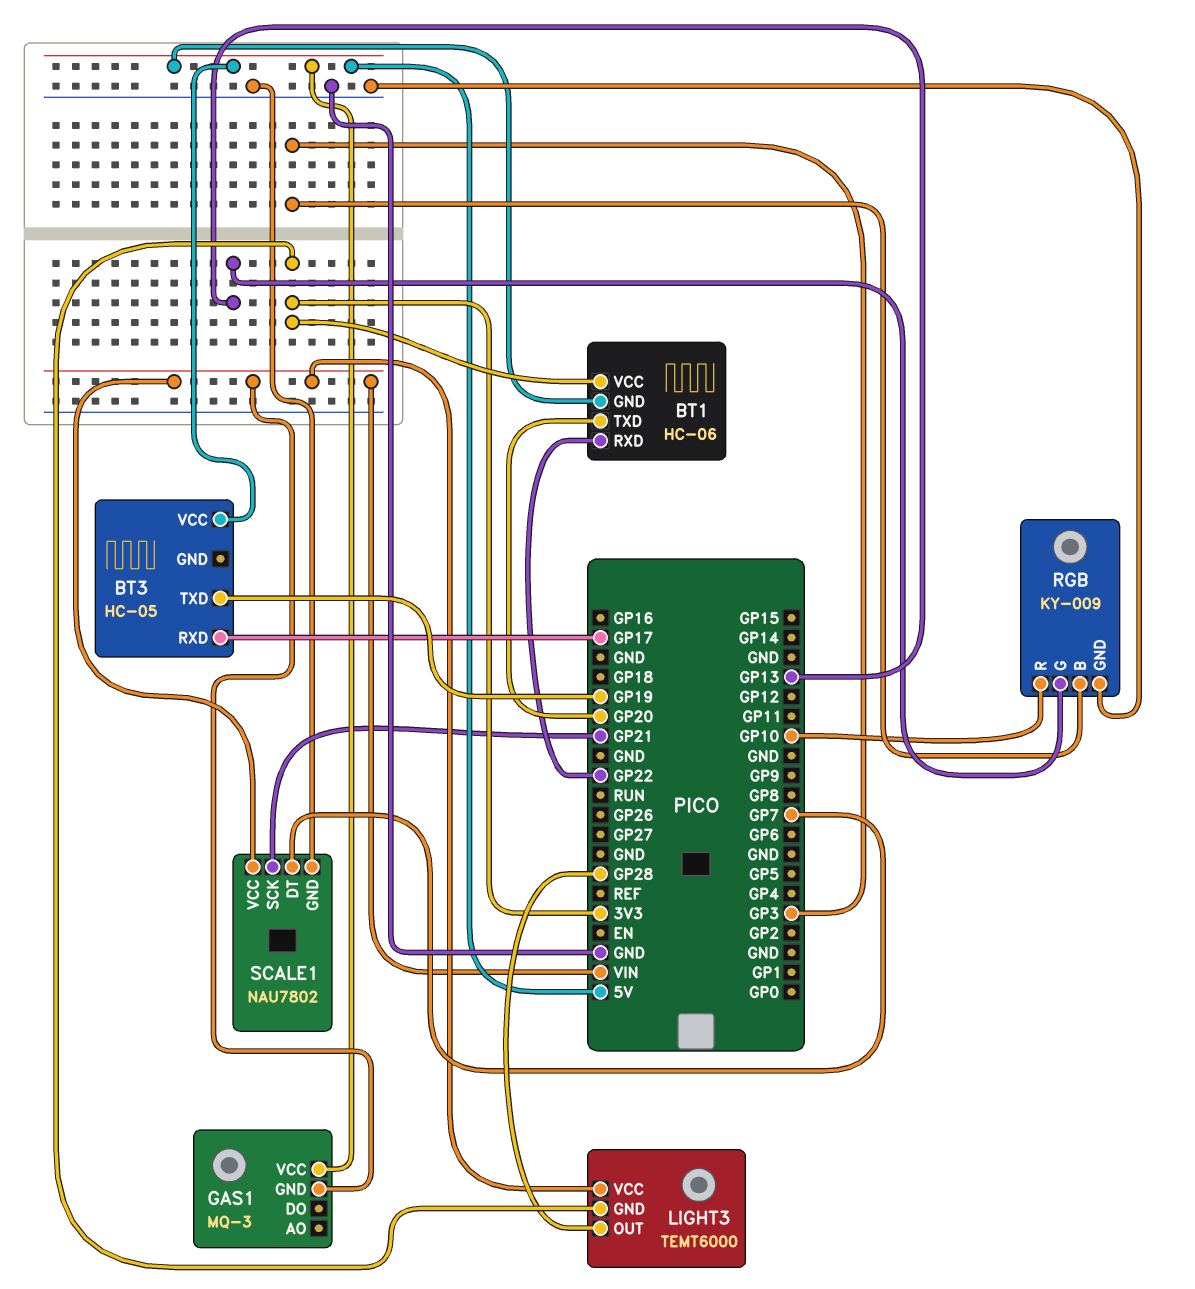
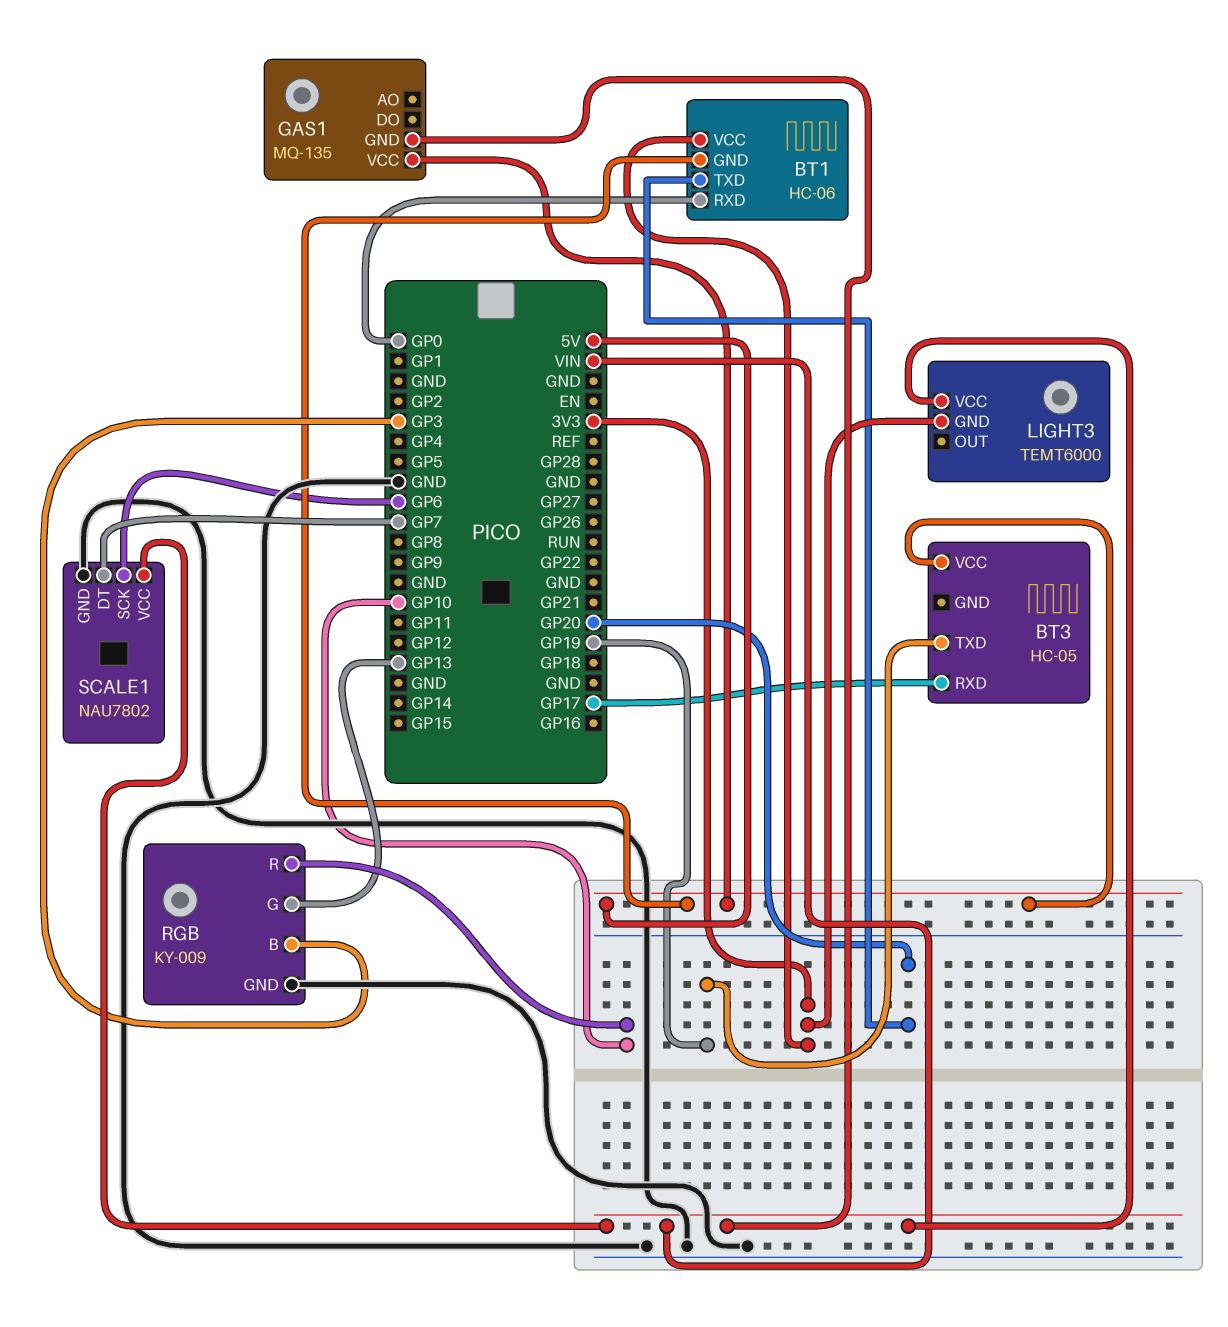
BT1 pin RXD: GP22 -> GP0
GAS1: MQ-3 -> MQ-135
LIGHT3 pin OUT: GP28 -> none
SCALE1 pin SCK: GP21 -> GP6

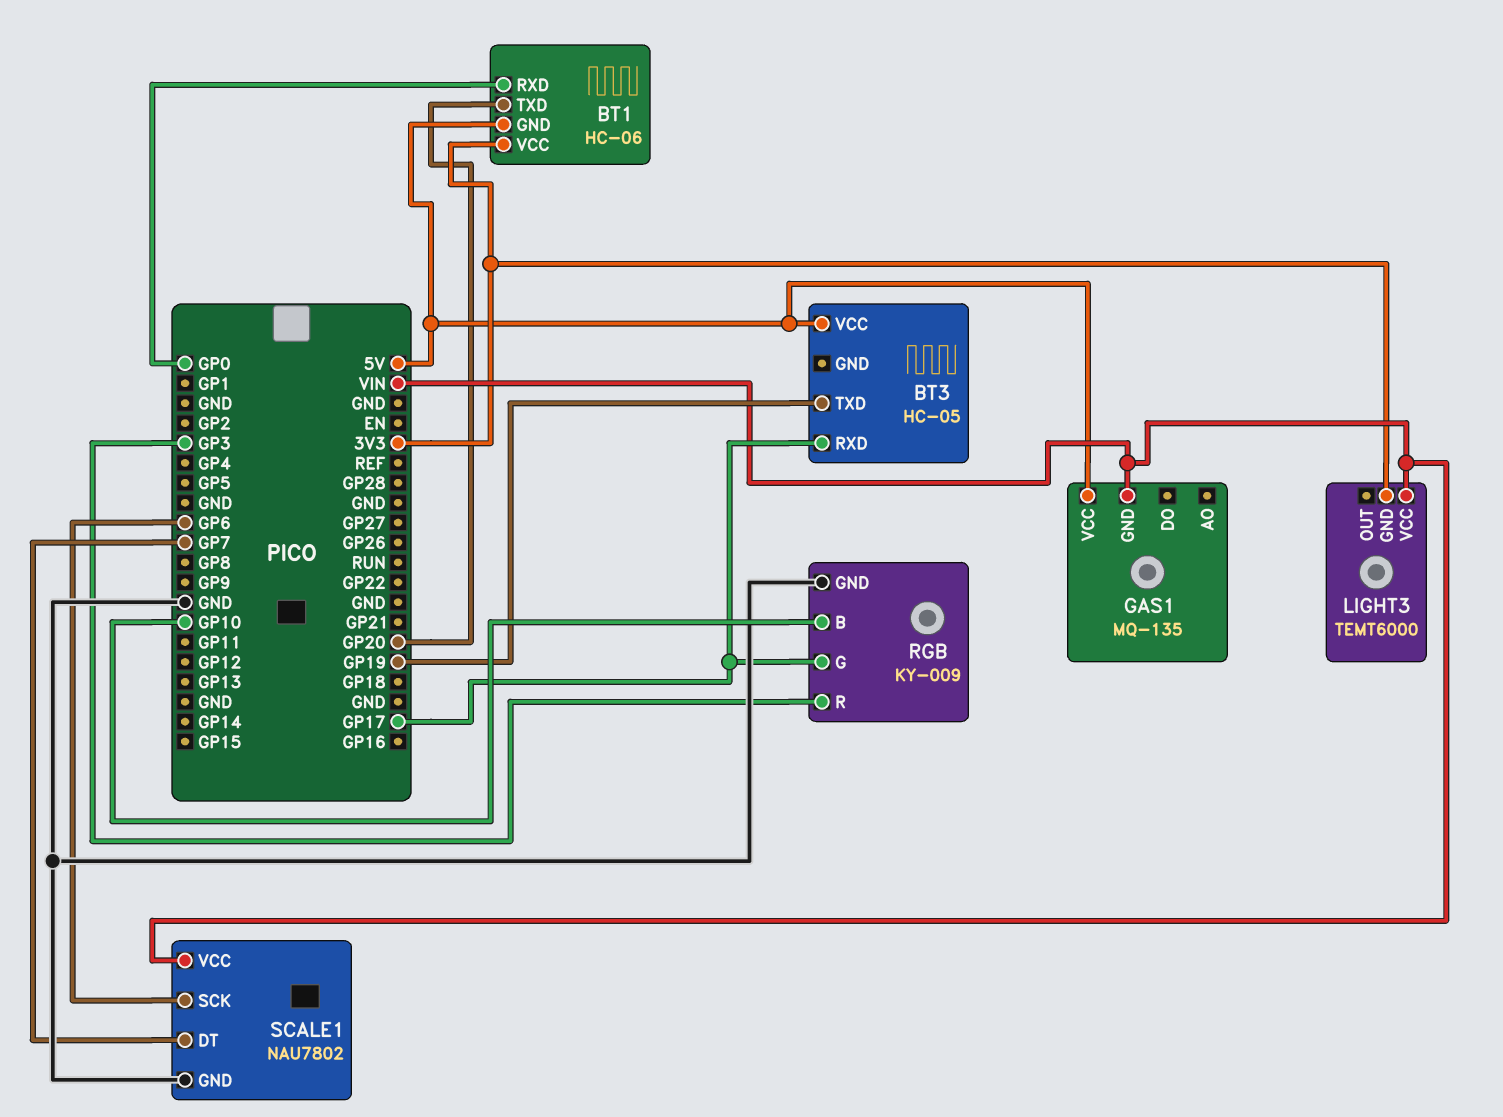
RGB pin B: GP3 -> GP10
RGB pin G: GP13 -> GP17
RGB pin R: GP10 -> GP3

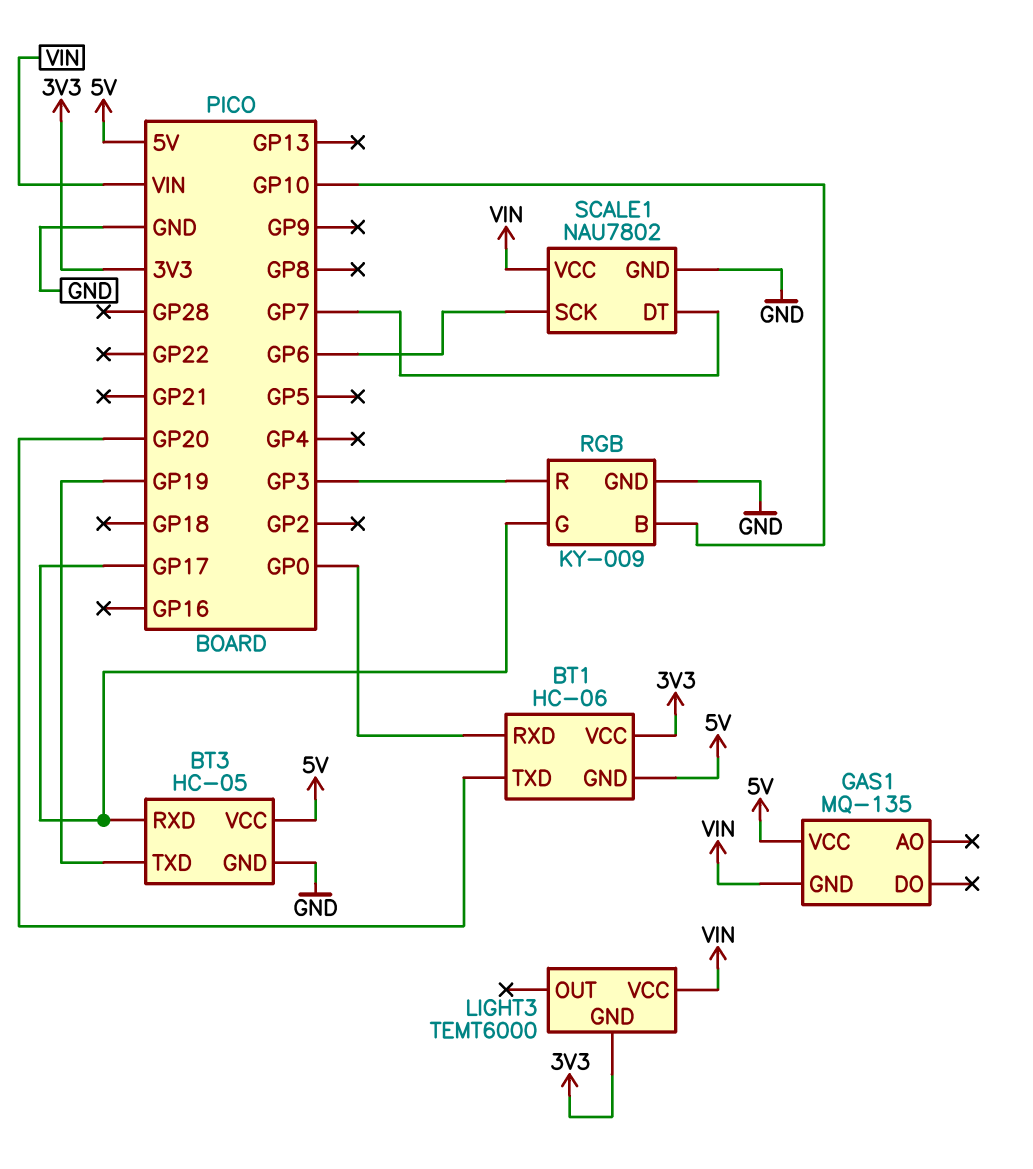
BT3 pin GND: none -> GND

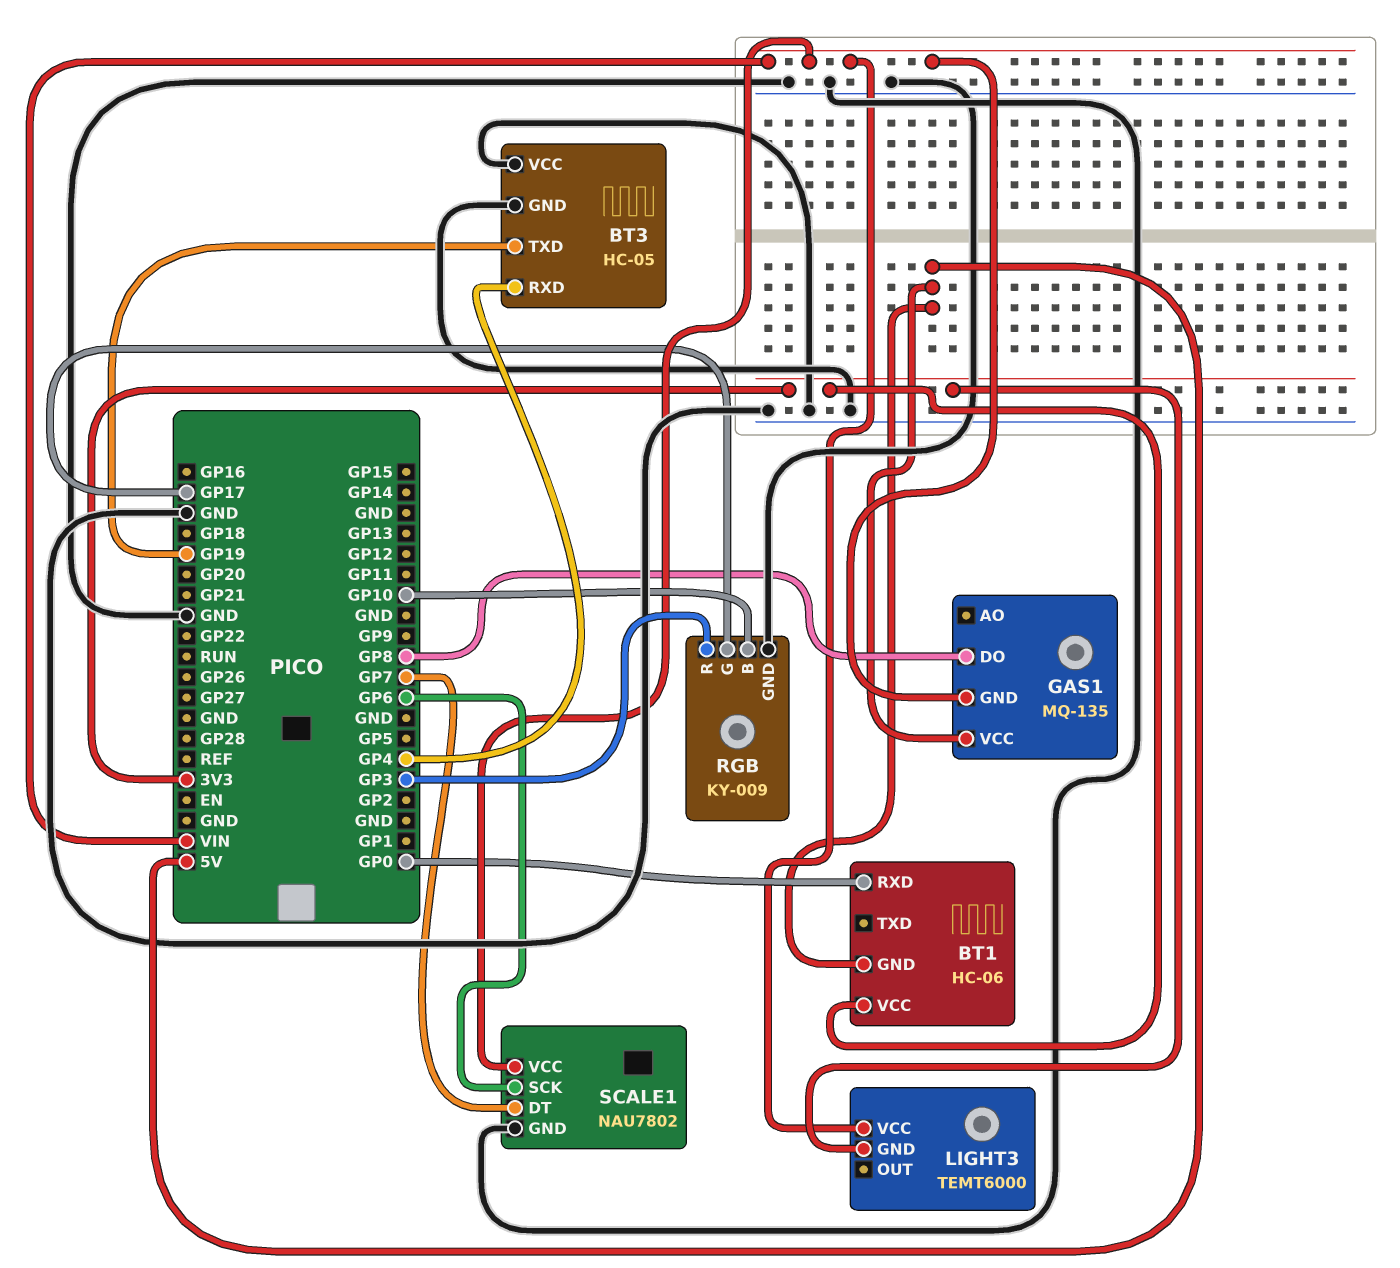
BT1 pin TXD: GP20 -> none
BT3 pin RXD: GP17 -> GP4
BT3 pin VCC: 5V -> GND
GAS1 pin DO: none -> GP8

